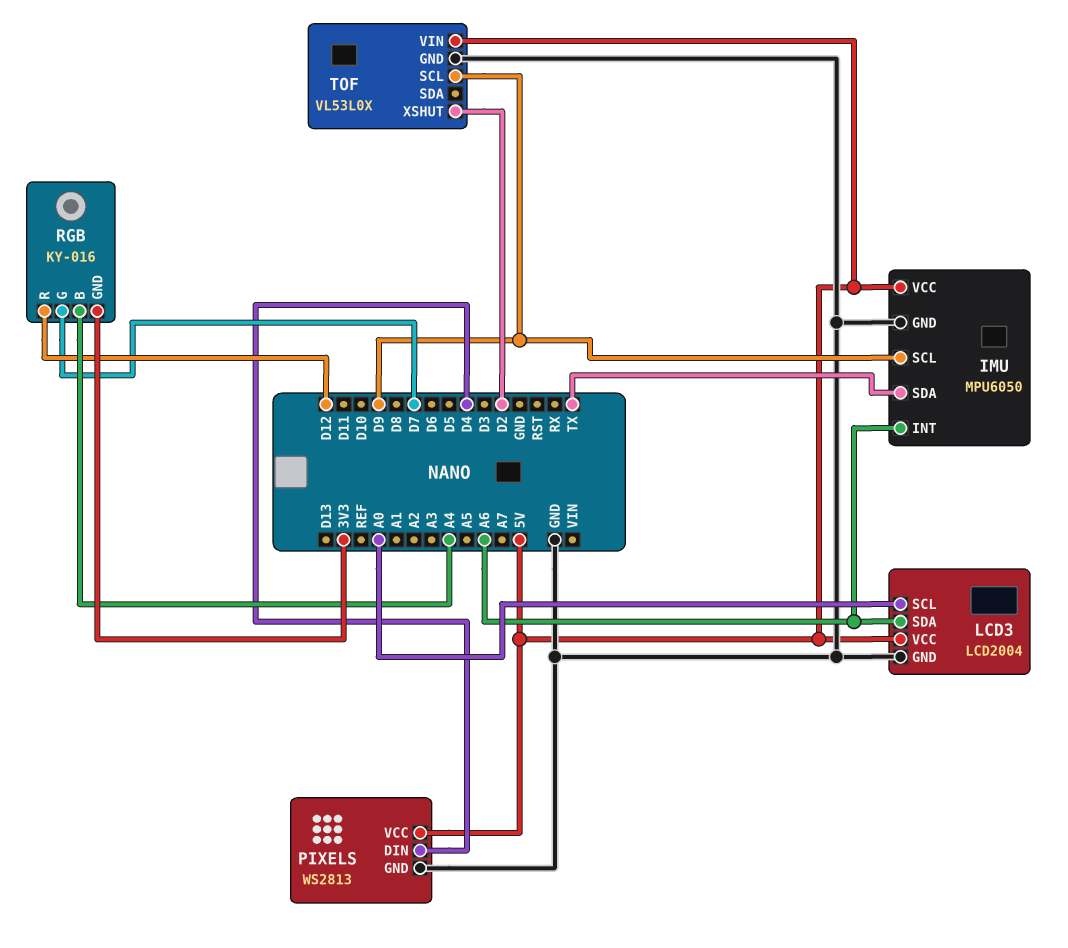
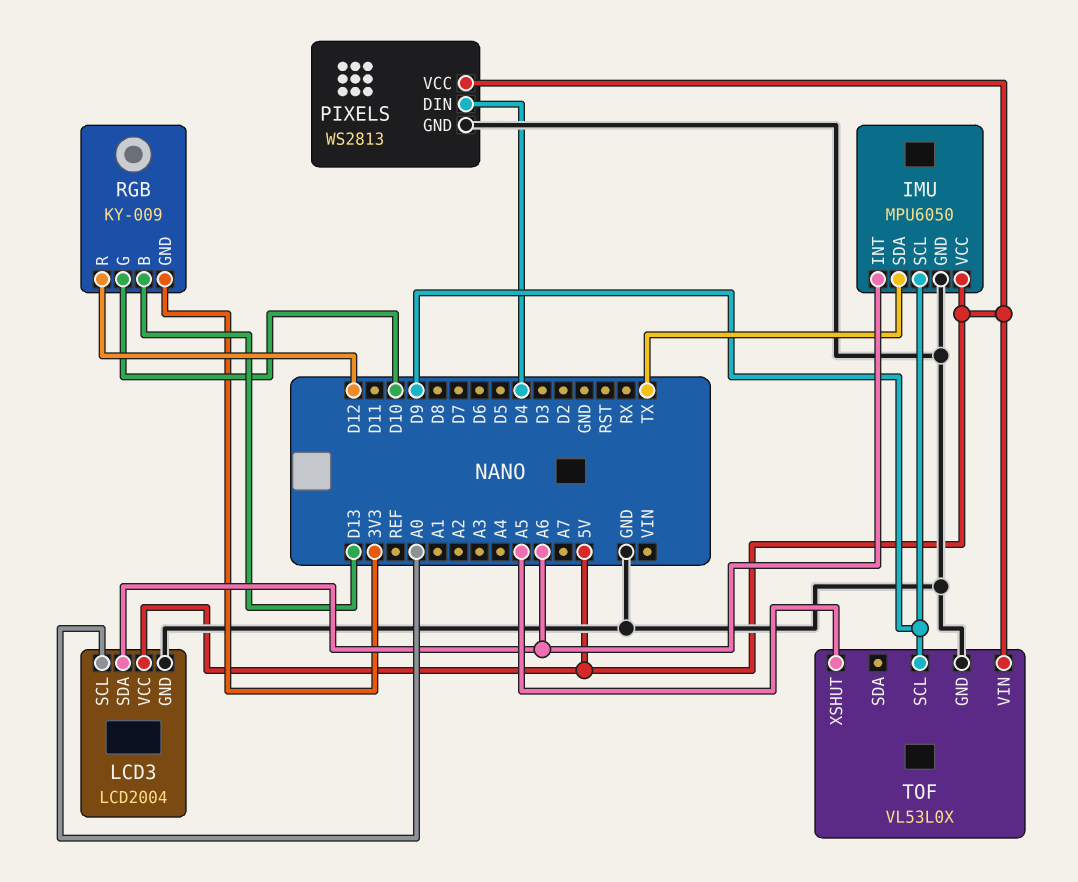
RGB: KY-016 -> KY-009
RGB pin B: A4 -> D13
RGB pin G: D7 -> D10
TOF pin XSHUT: D2 -> A5

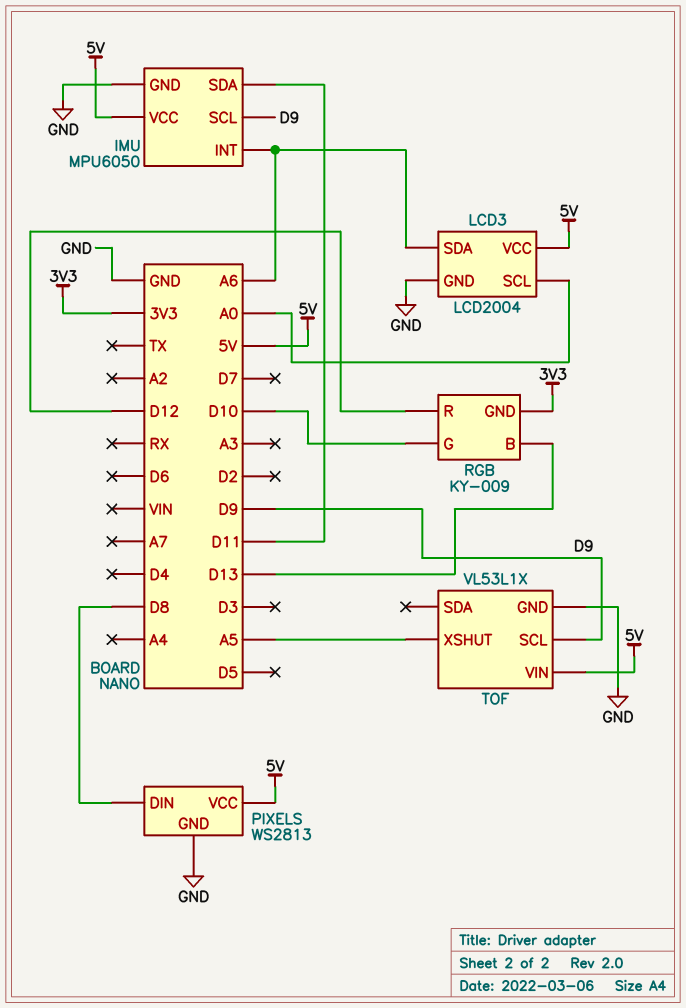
IMU pin SDA: TX -> D11
PIXELS pin DIN: D4 -> D8
TOF: VL53L0X -> VL53L1X

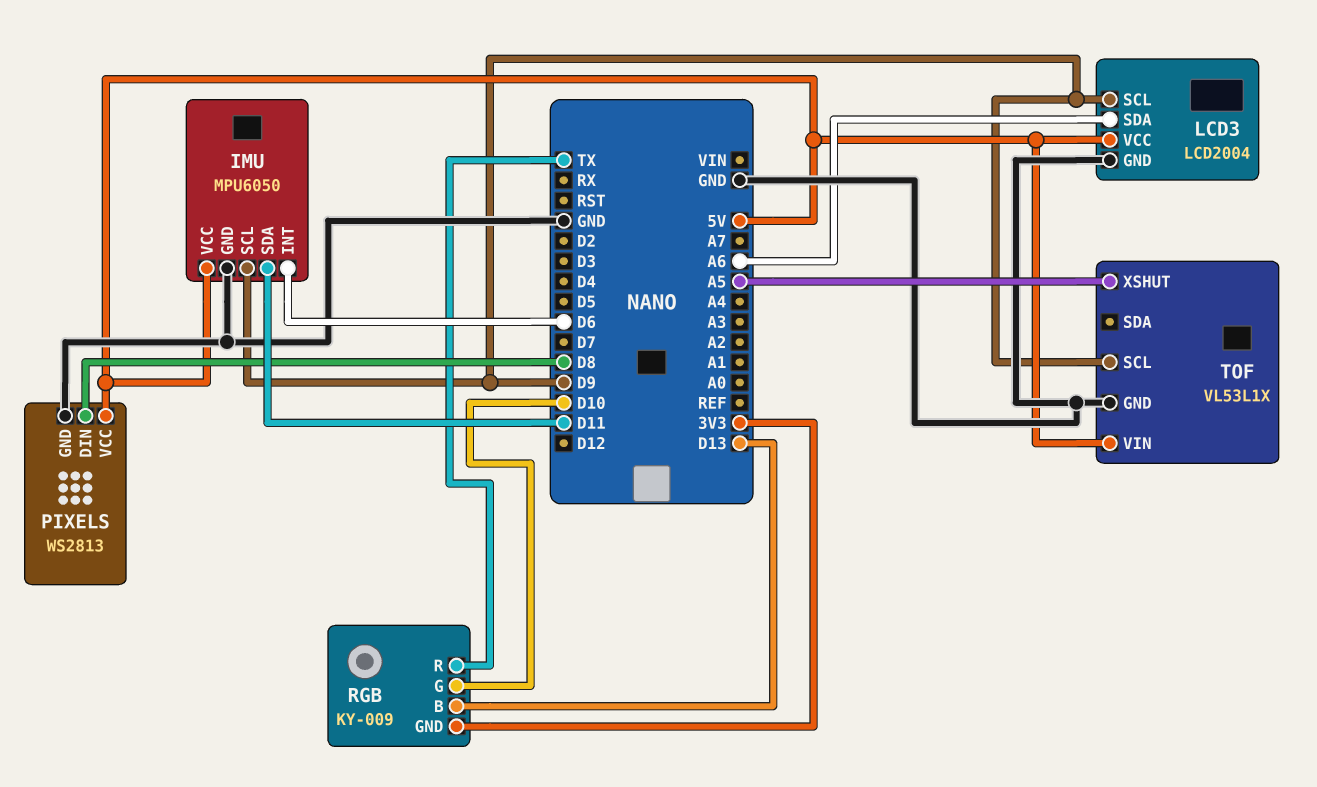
IMU pin INT: A6 -> D6
LCD3 pin SCL: A0 -> D9
RGB pin R: D12 -> TX

